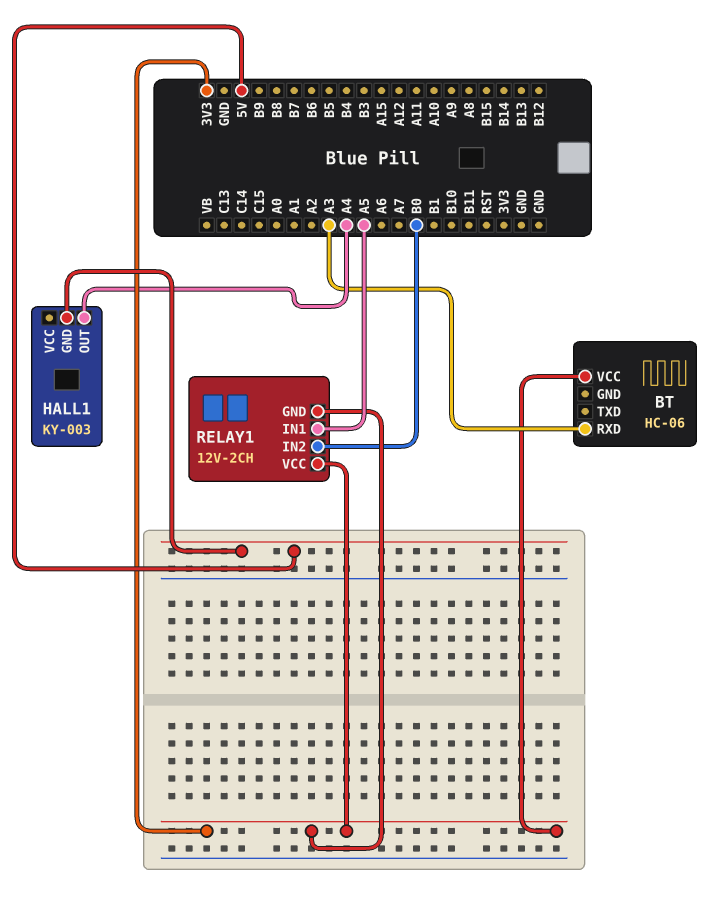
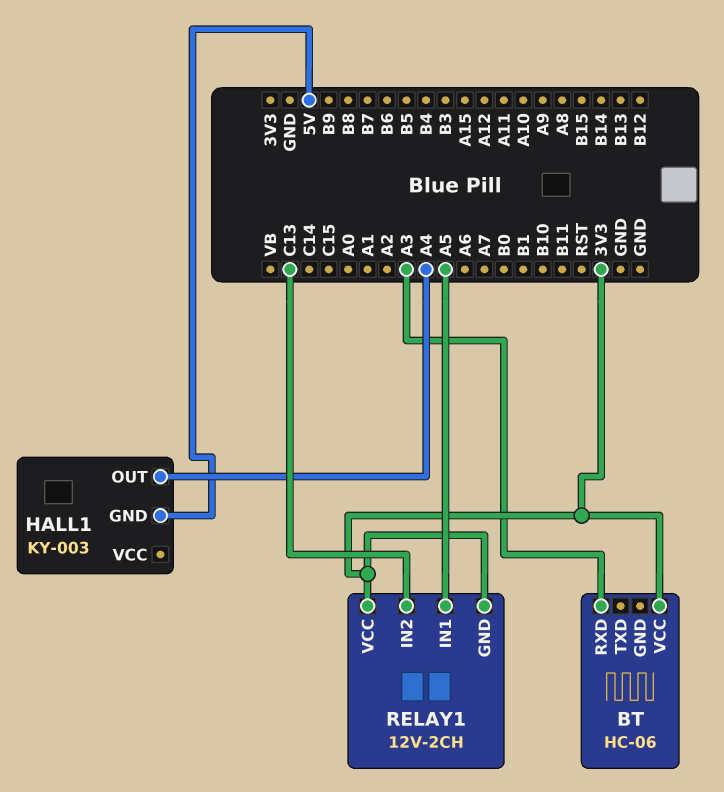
RELAY1 pin IN2: B0 -> C13

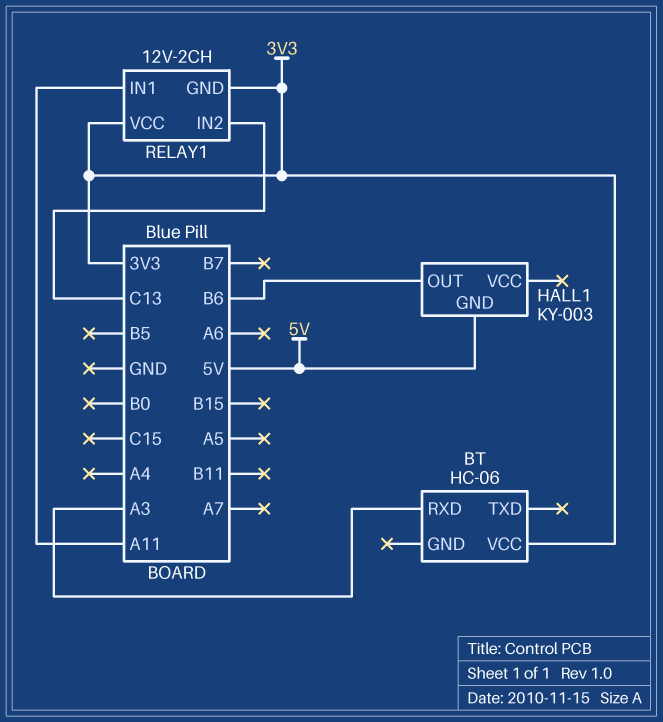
HALL1 pin OUT: A4 -> B6
RELAY1 pin IN1: A5 -> A11

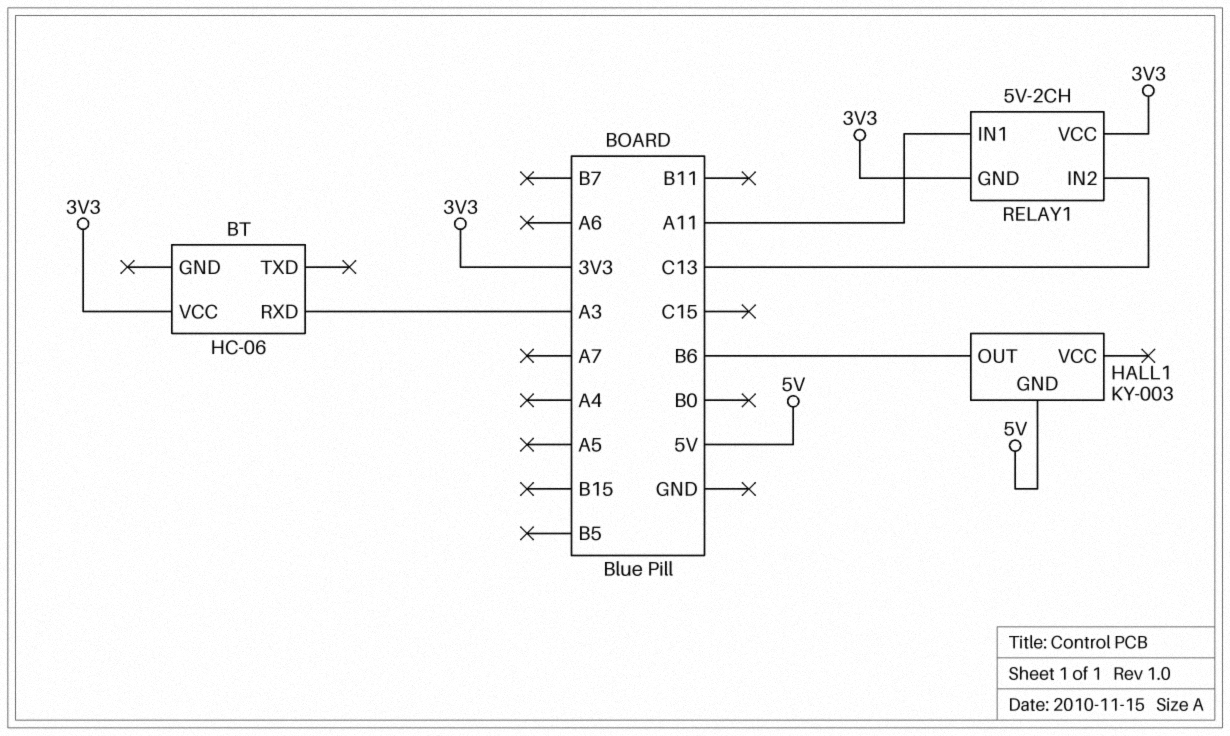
RELAY1: 12V-2CH -> 5V-2CH

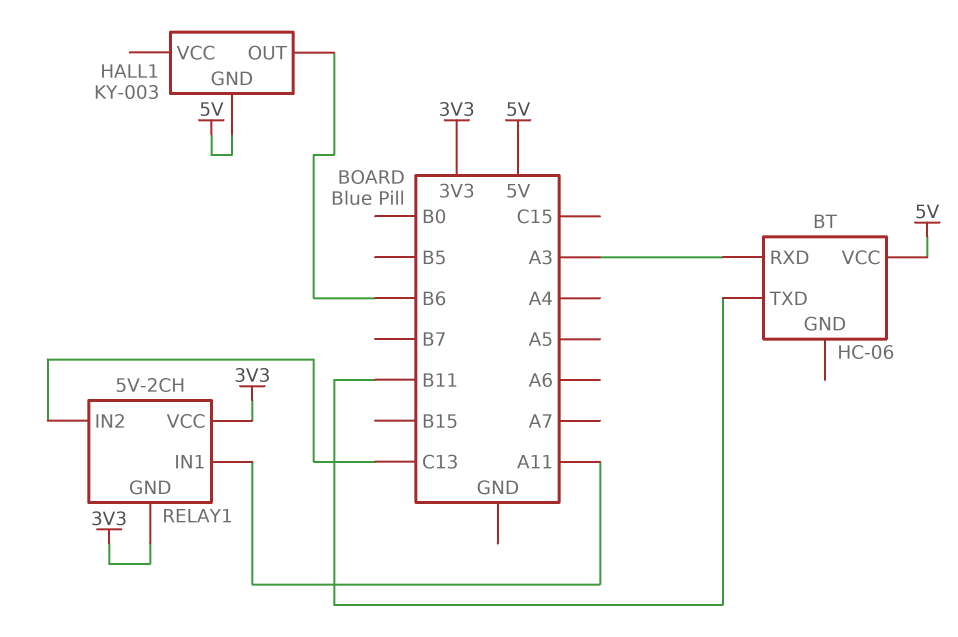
BT pin TXD: none -> B11
BT pin VCC: 3V3 -> 5V

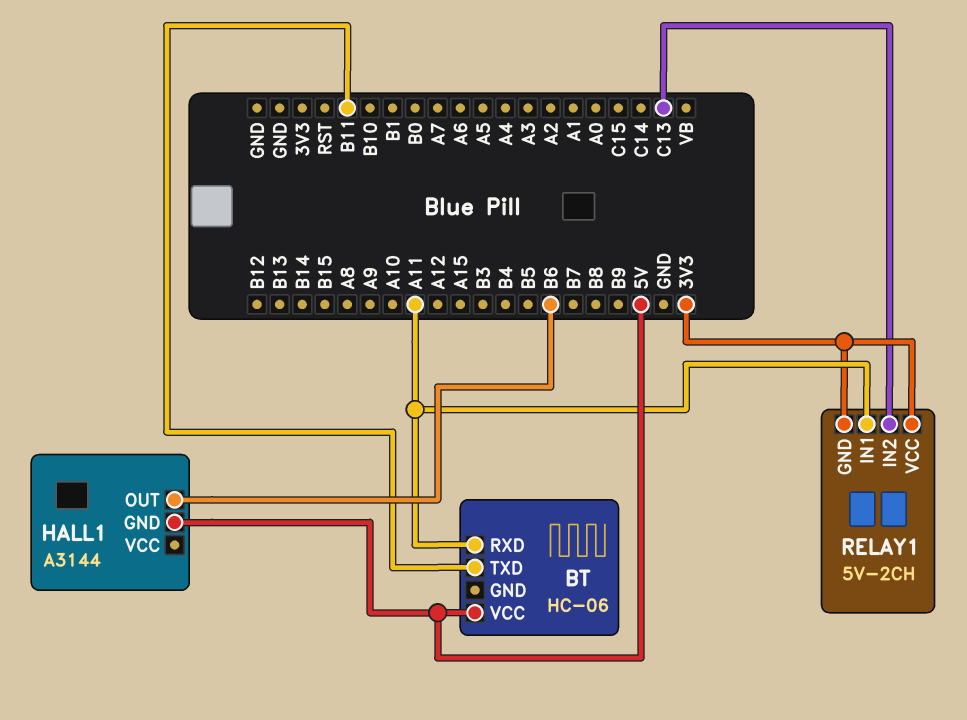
BT pin RXD: A3 -> A11
HALL1: KY-003 -> A3144

